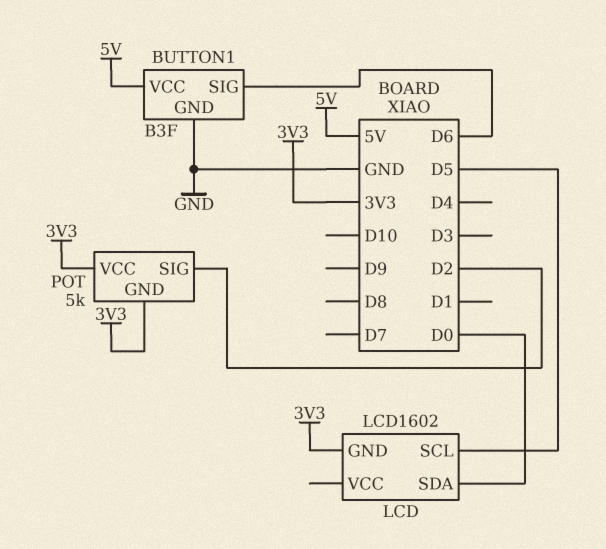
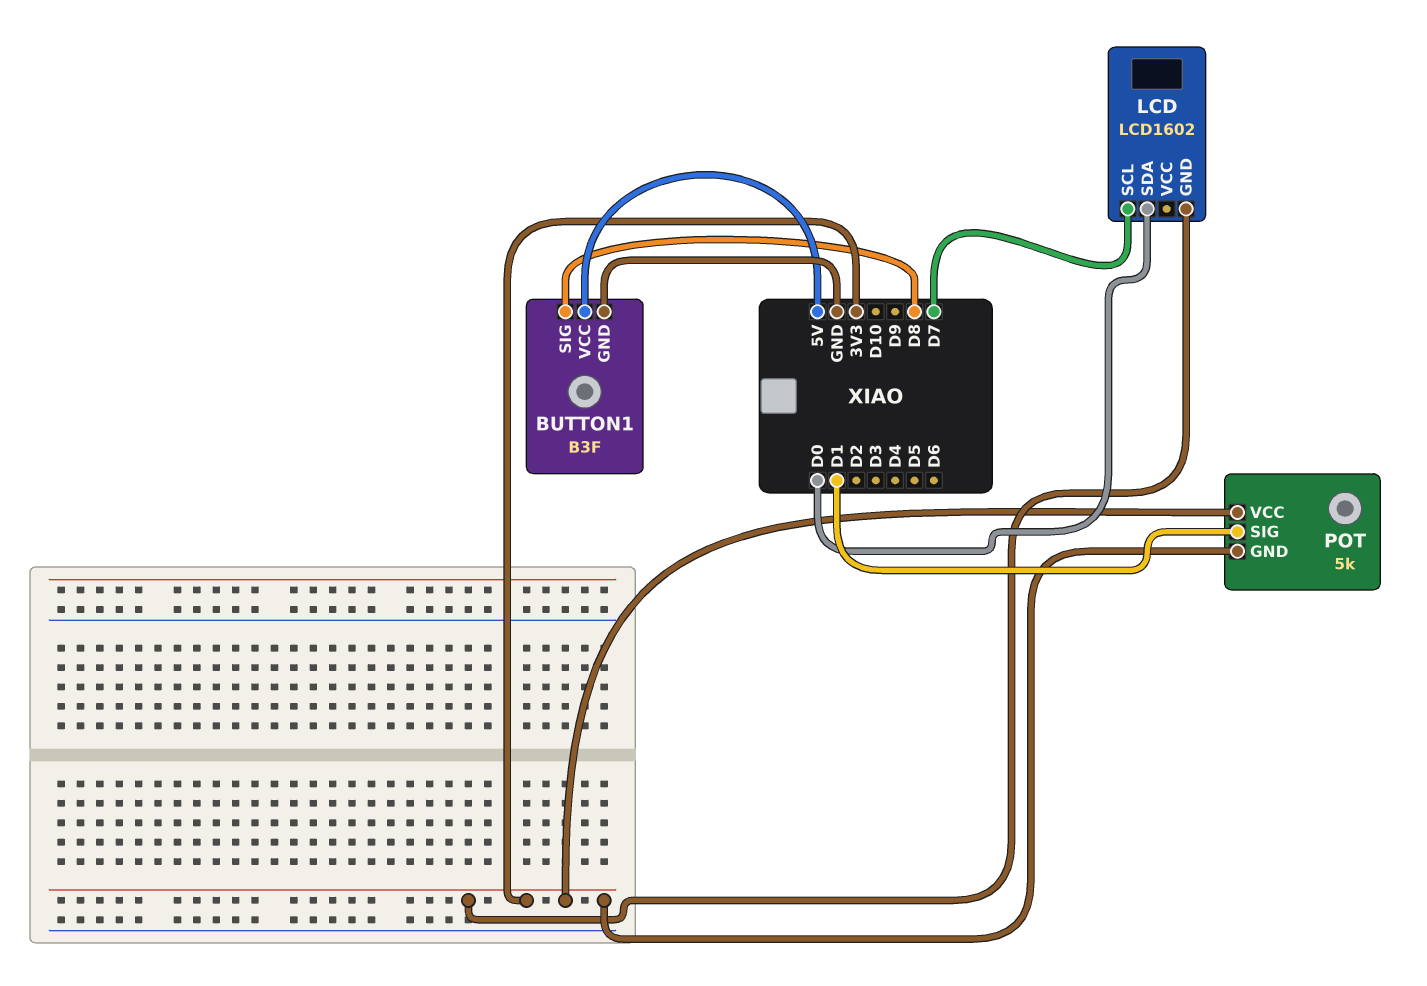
BUTTON1 pin SIG: D6 -> D8
LCD pin SCL: D5 -> D7
POT pin SIG: D2 -> D1

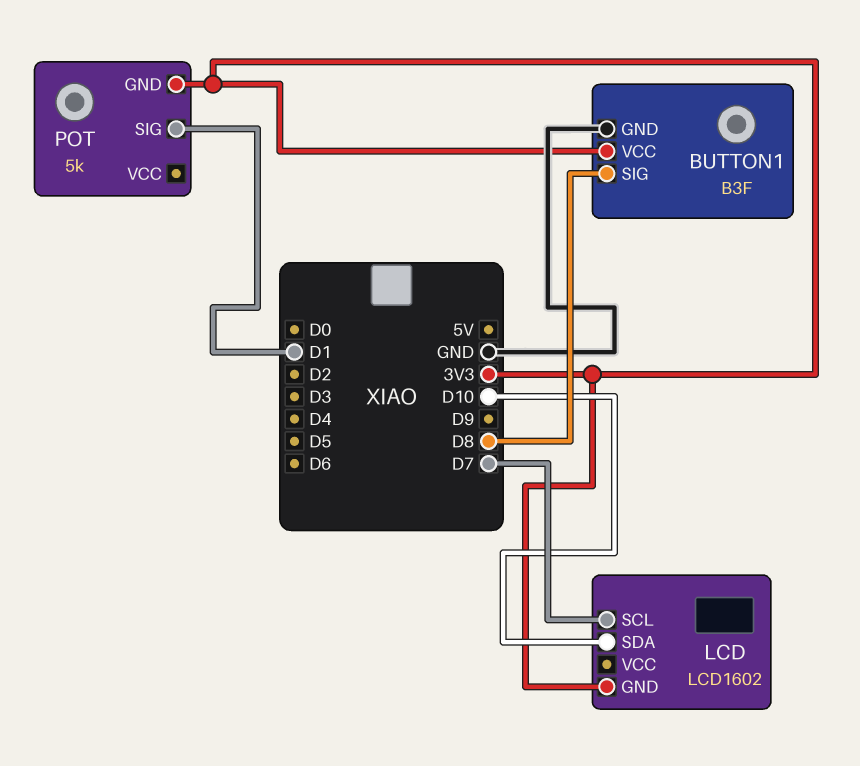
BUTTON1 pin VCC: 5V -> 3V3
LCD pin SDA: D0 -> D10
POT pin VCC: 3V3 -> none

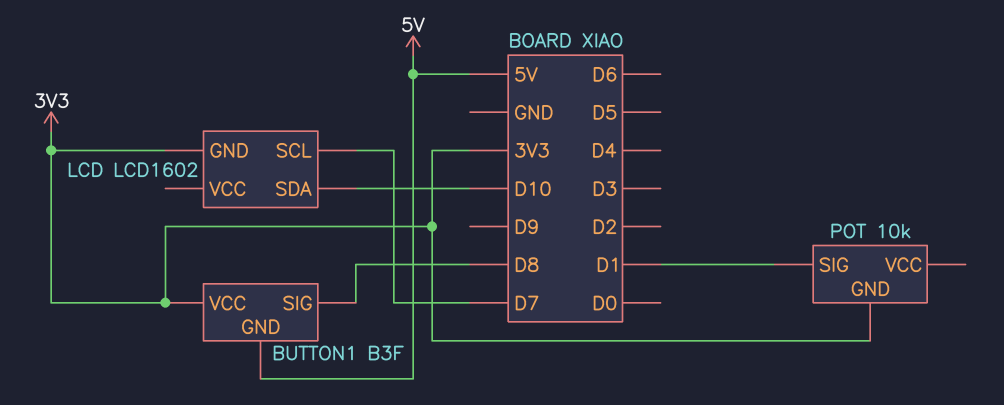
BUTTON1 pin GND: GND -> 5V
POT: 5k -> 10k

